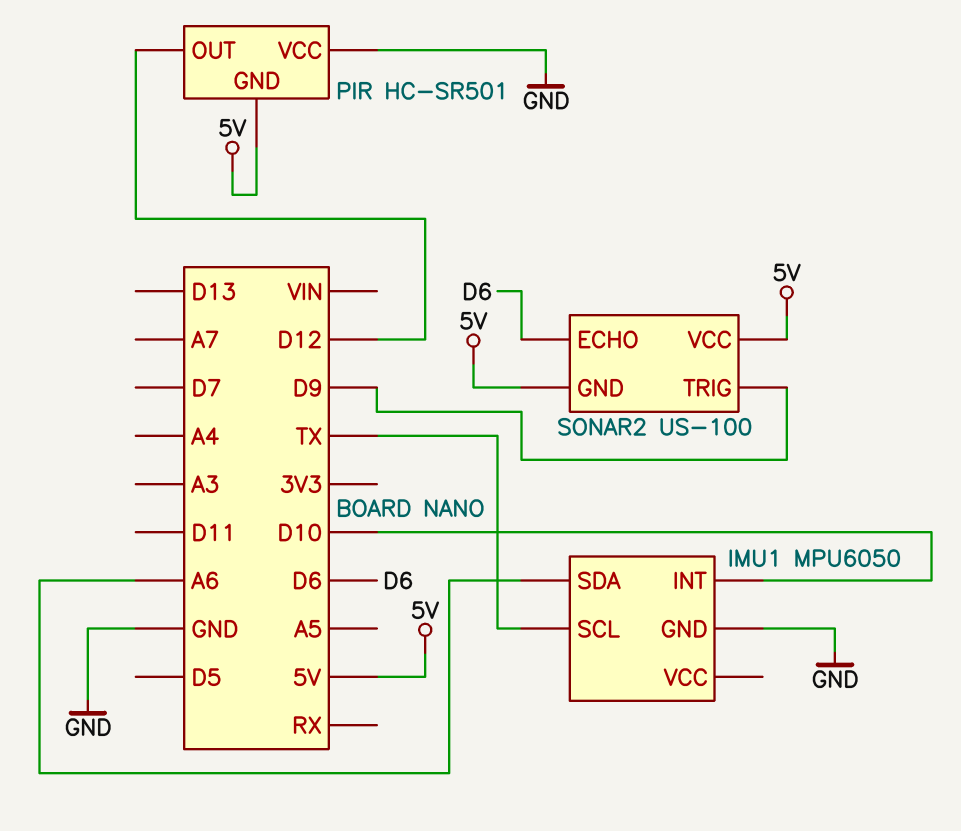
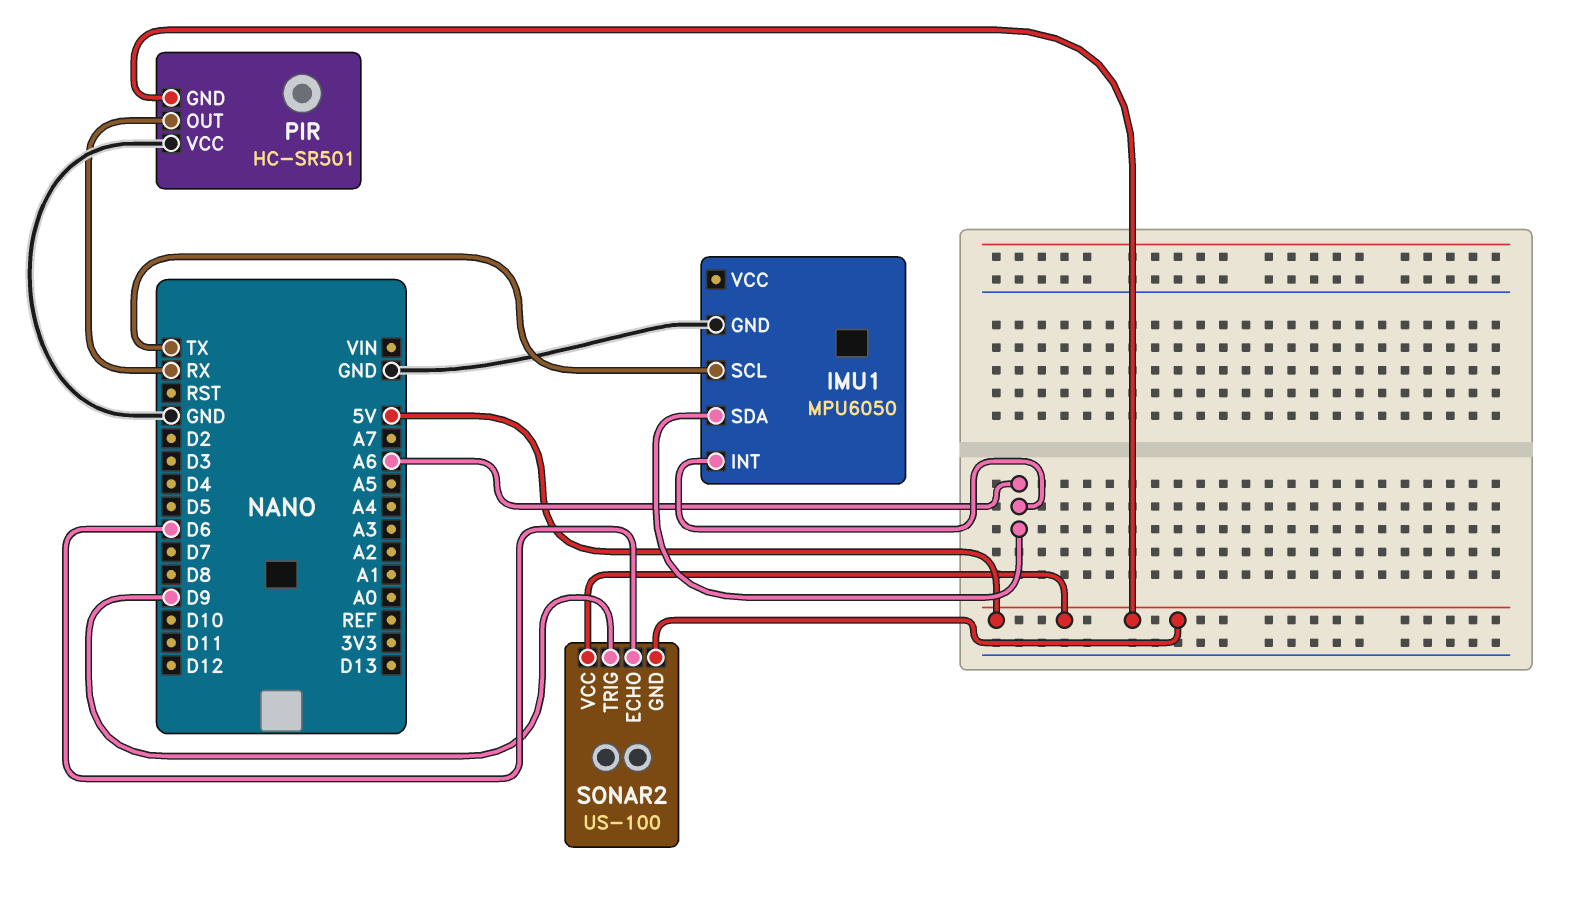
IMU1 pin INT: D10 -> A6
PIR pin OUT: D12 -> RX

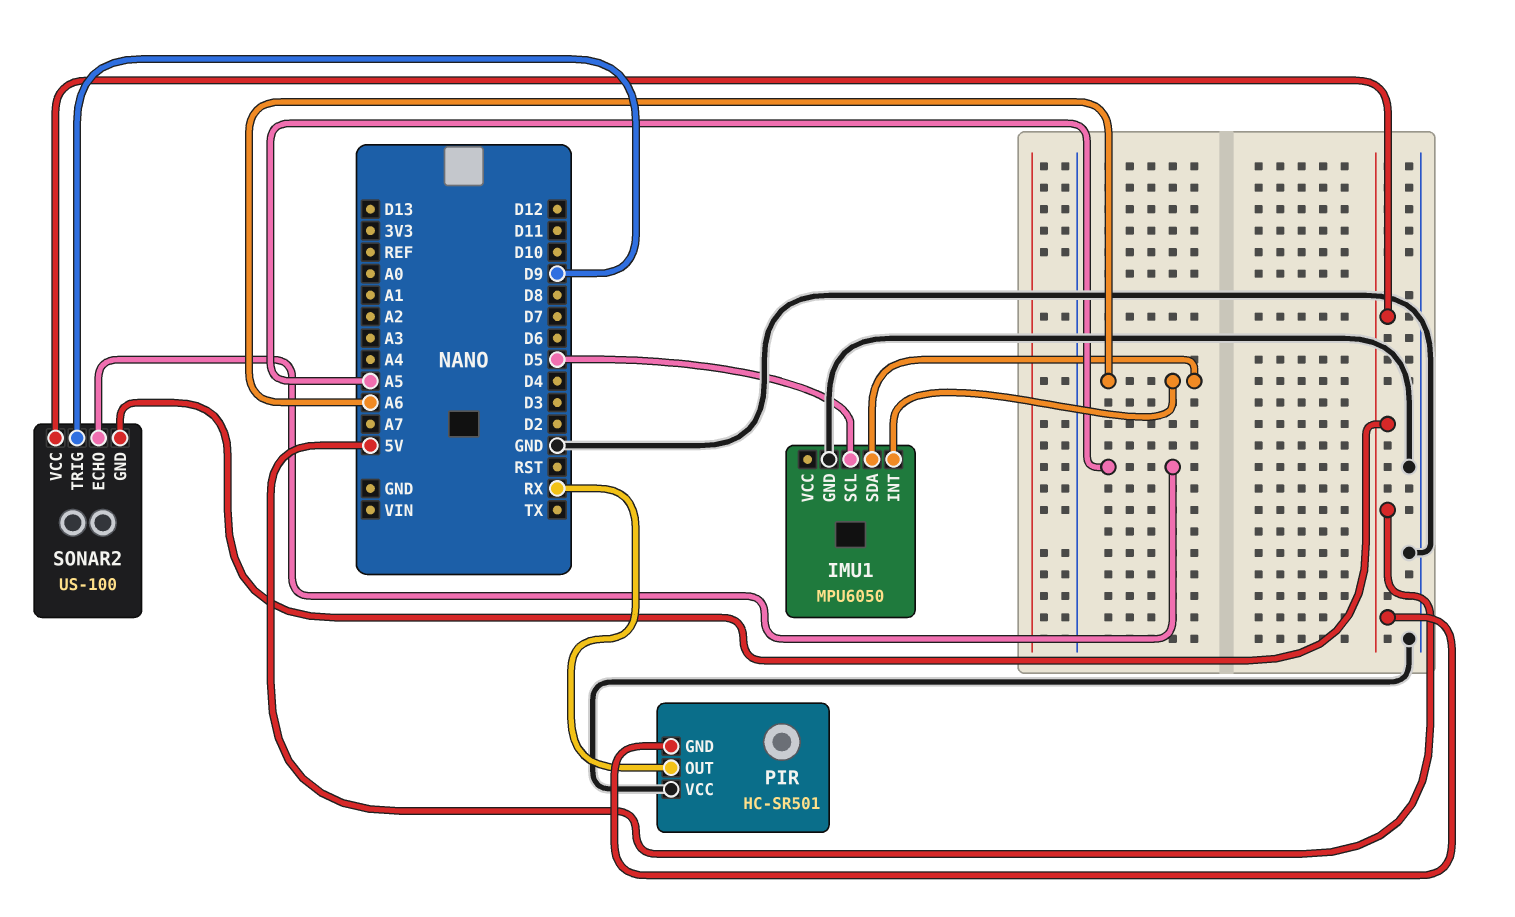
IMU1 pin SCL: TX -> D5
SONAR2 pin ECHO: D6 -> A5

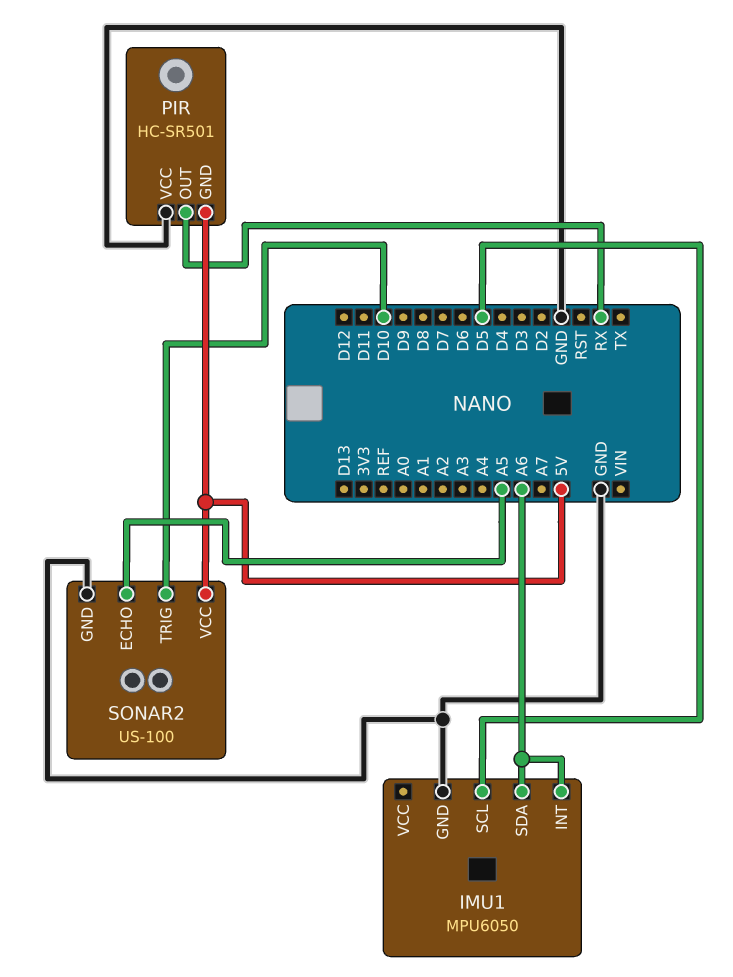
SONAR2 pin GND: 5V -> GND
SONAR2 pin TRIG: D9 -> D10

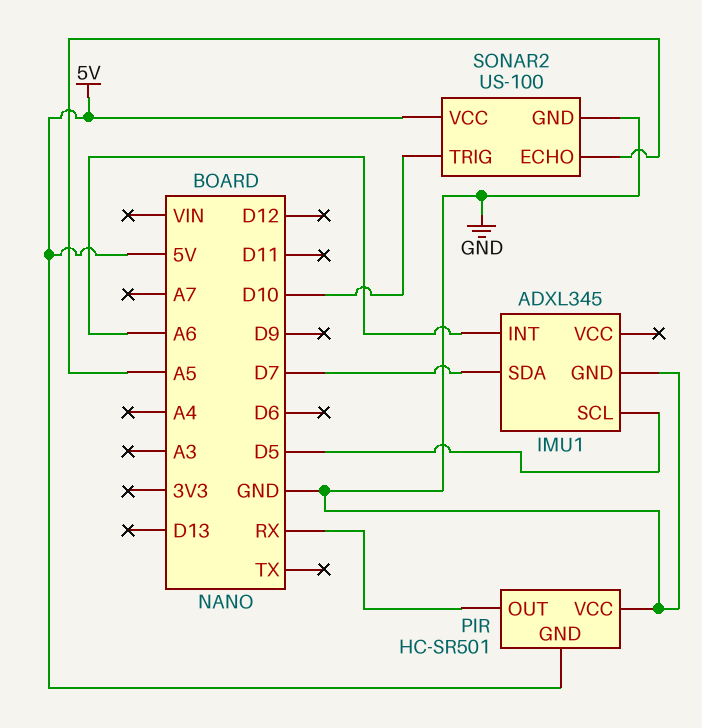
IMU1: MPU6050 -> ADXL345
IMU1 pin SDA: A6 -> D7

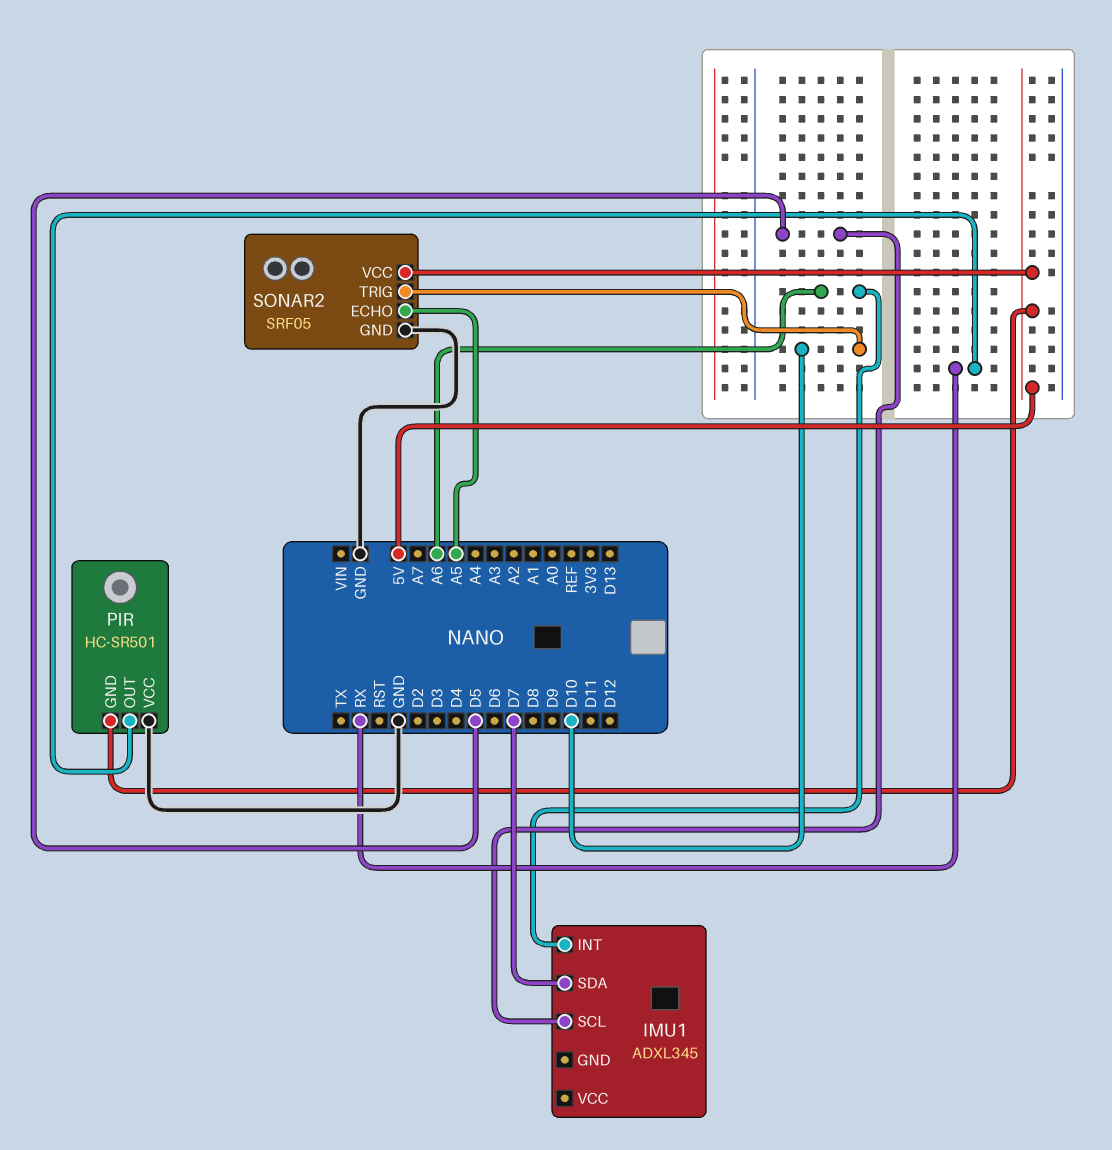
IMU1 pin GND: GND -> none
SONAR2: US-100 -> SRF05

